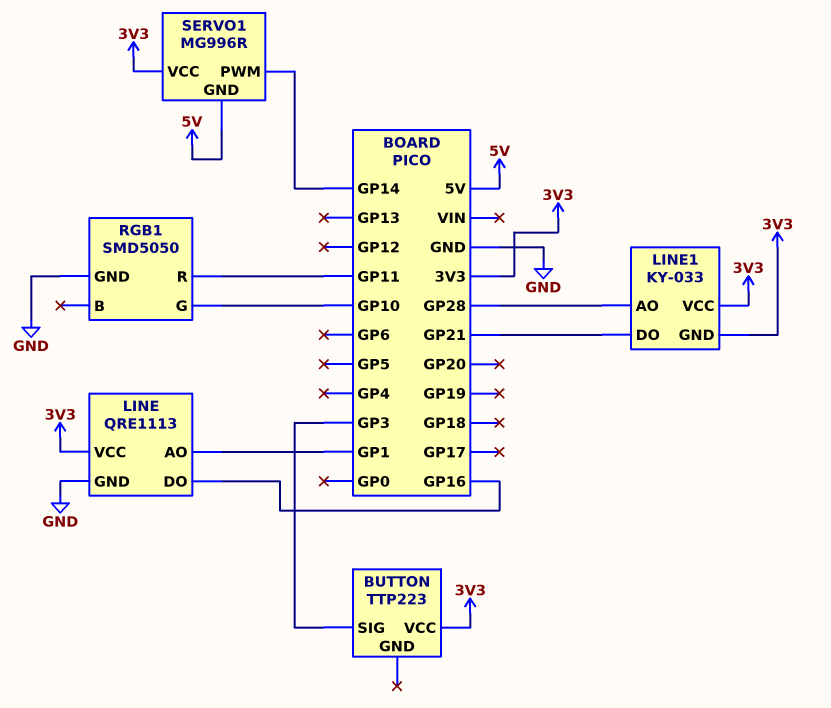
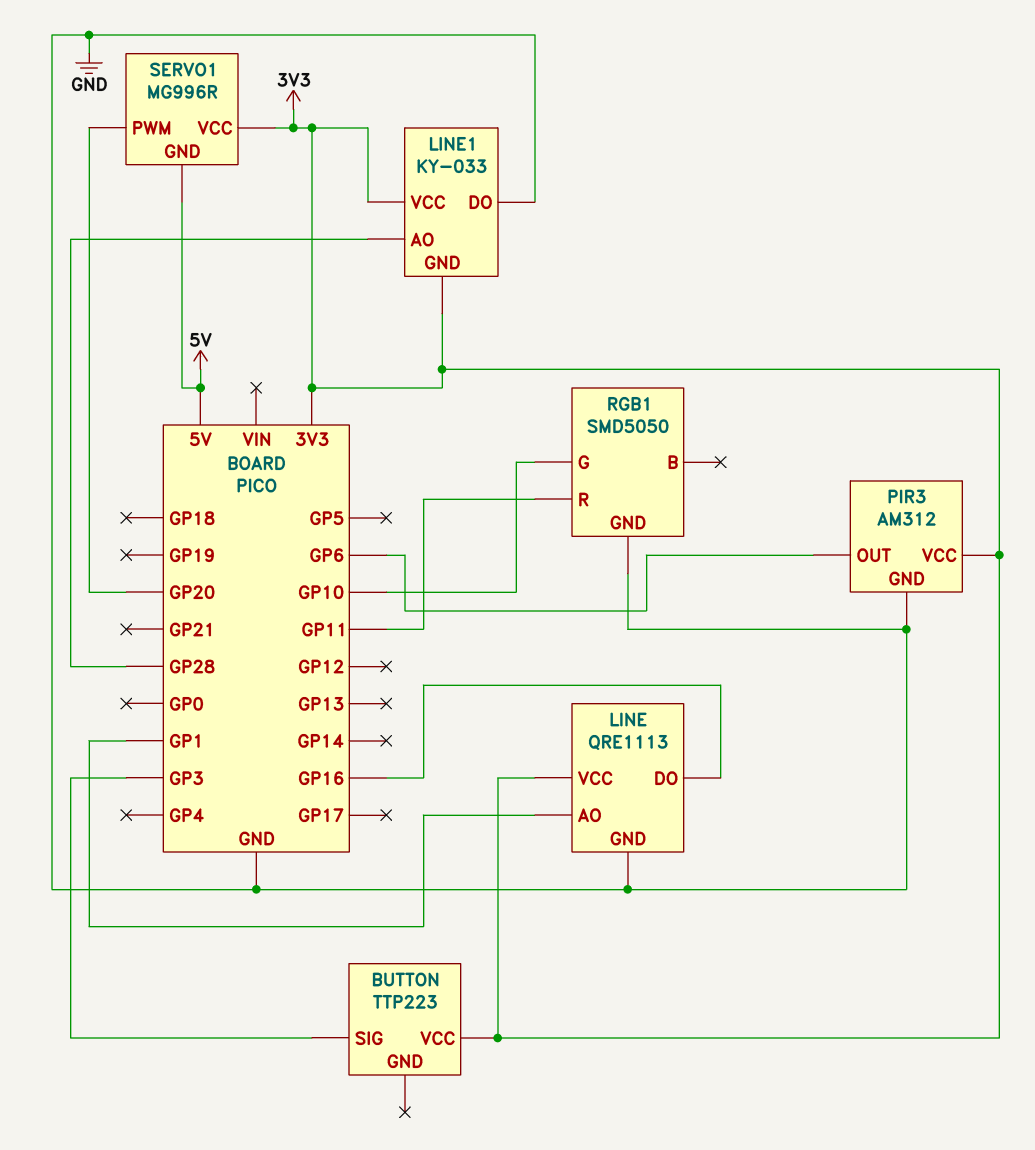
LINE1 pin DO: GP21 -> GND
PIR3: none -> AM312
PIR3 pin GND: none -> GND
PIR3 pin OUT: none -> GP6
PIR3 pin VCC: none -> 3V3
SERVO1 pin PWM: GP14 -> GP20

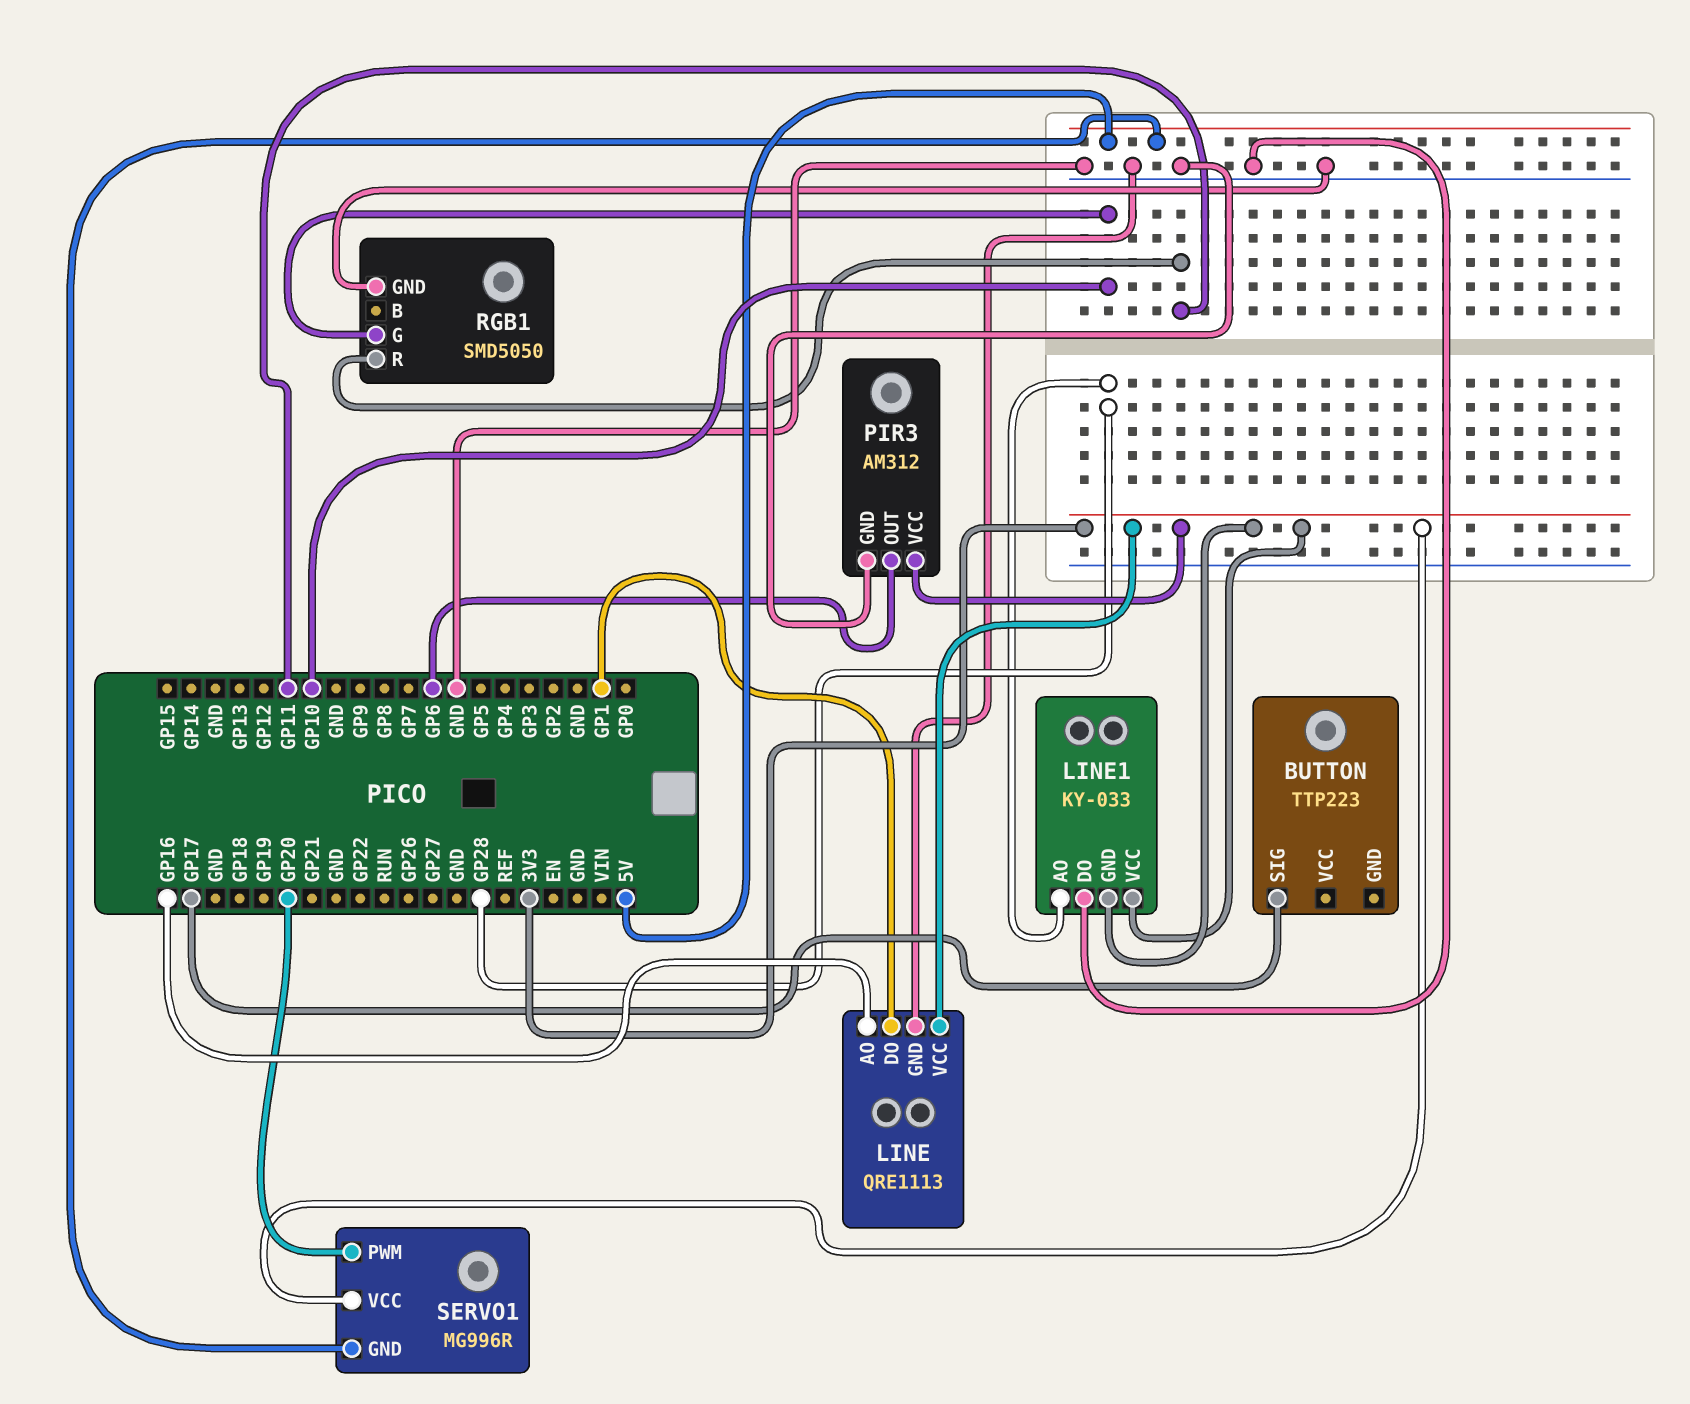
BUTTON pin SIG: GP3 -> GP17
BUTTON pin VCC: 3V3 -> none
LINE pin AO: GP1 -> GP16
LINE pin DO: GP16 -> GP1

